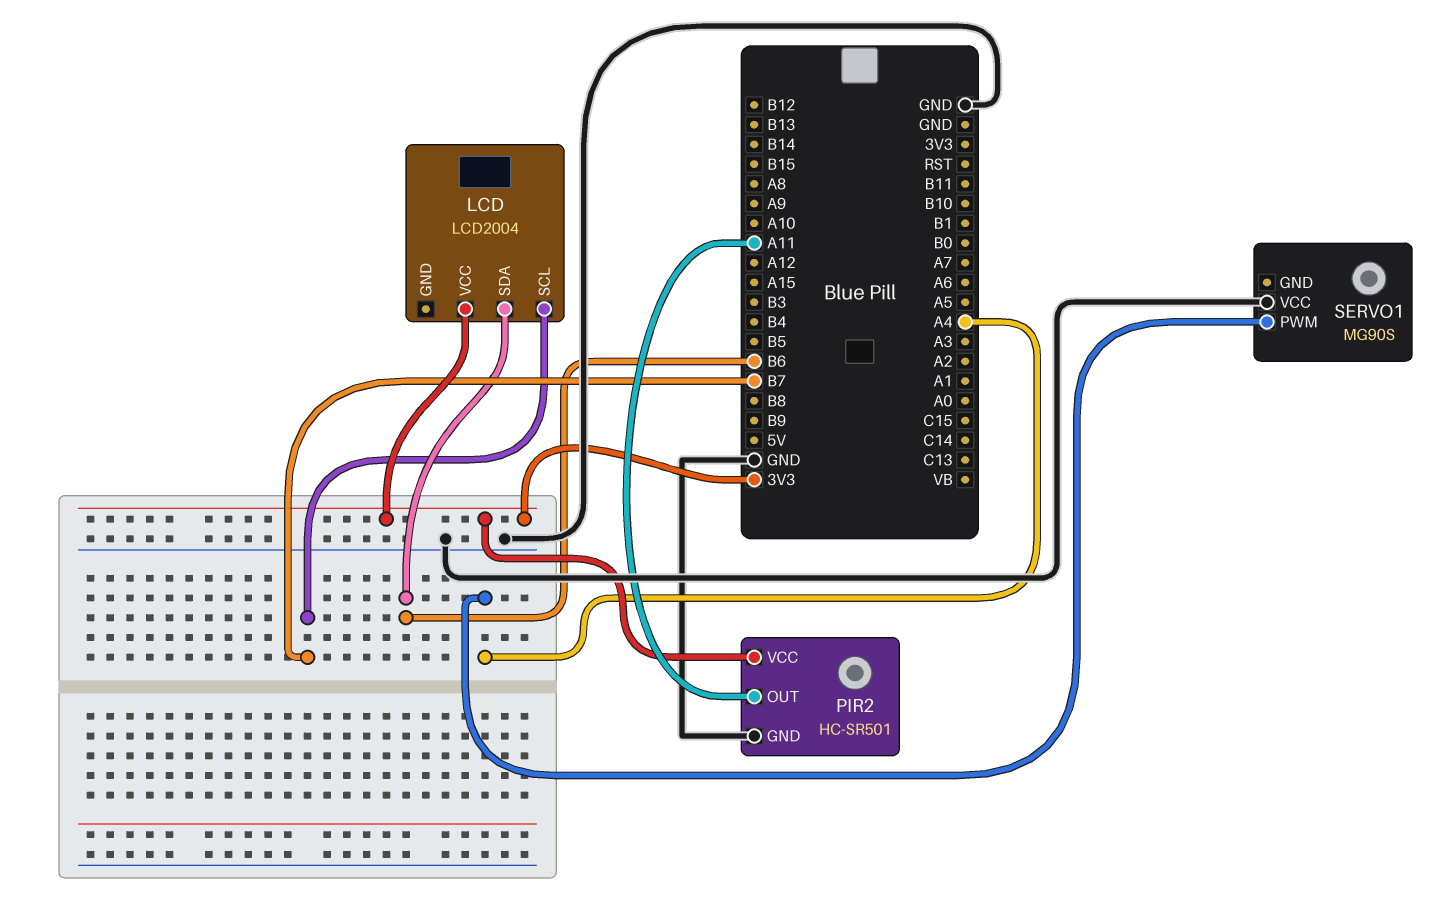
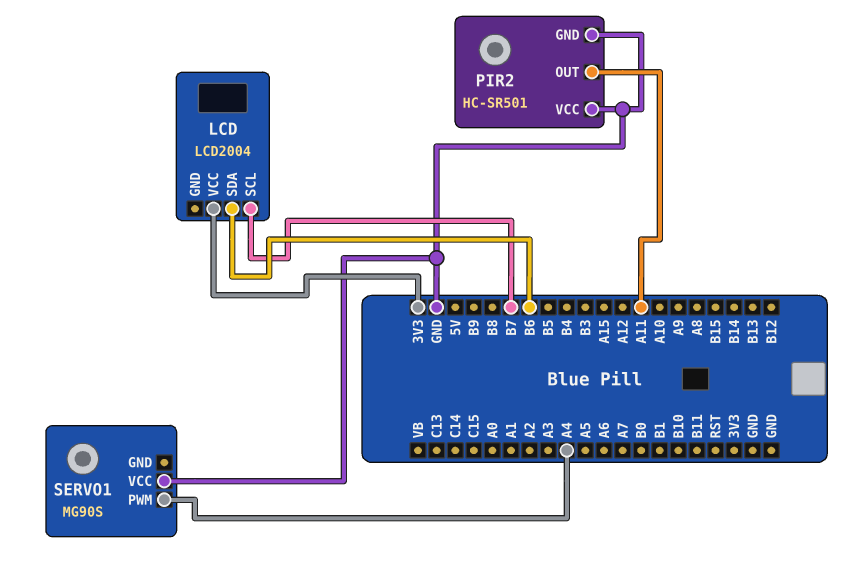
PIR2 pin VCC: 3V3 -> GND

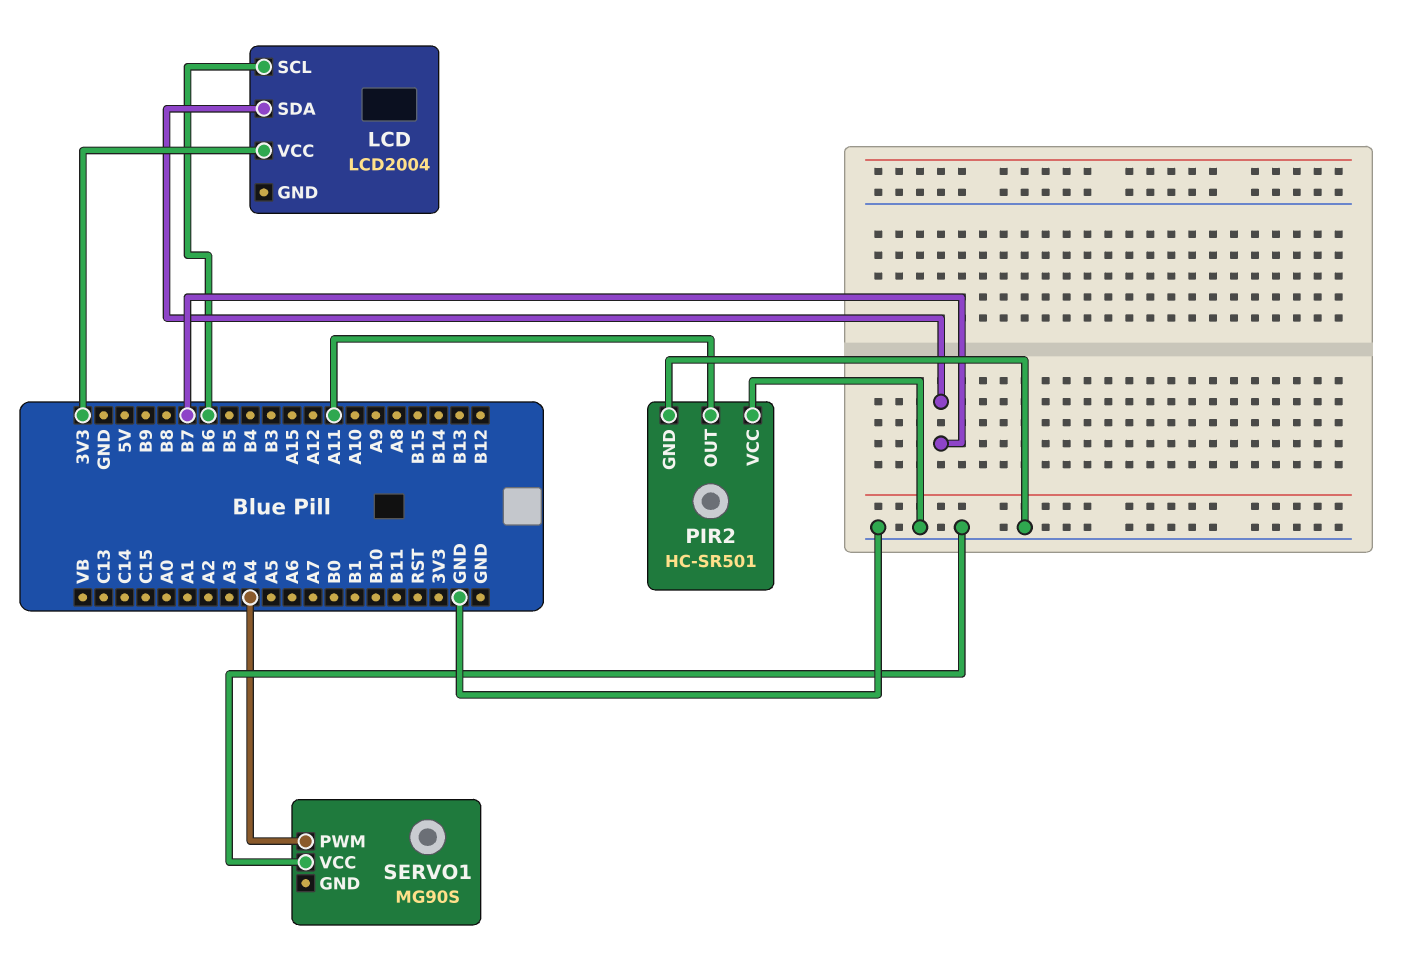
LCD pin SCL: B7 -> B6
LCD pin SDA: B6 -> B7

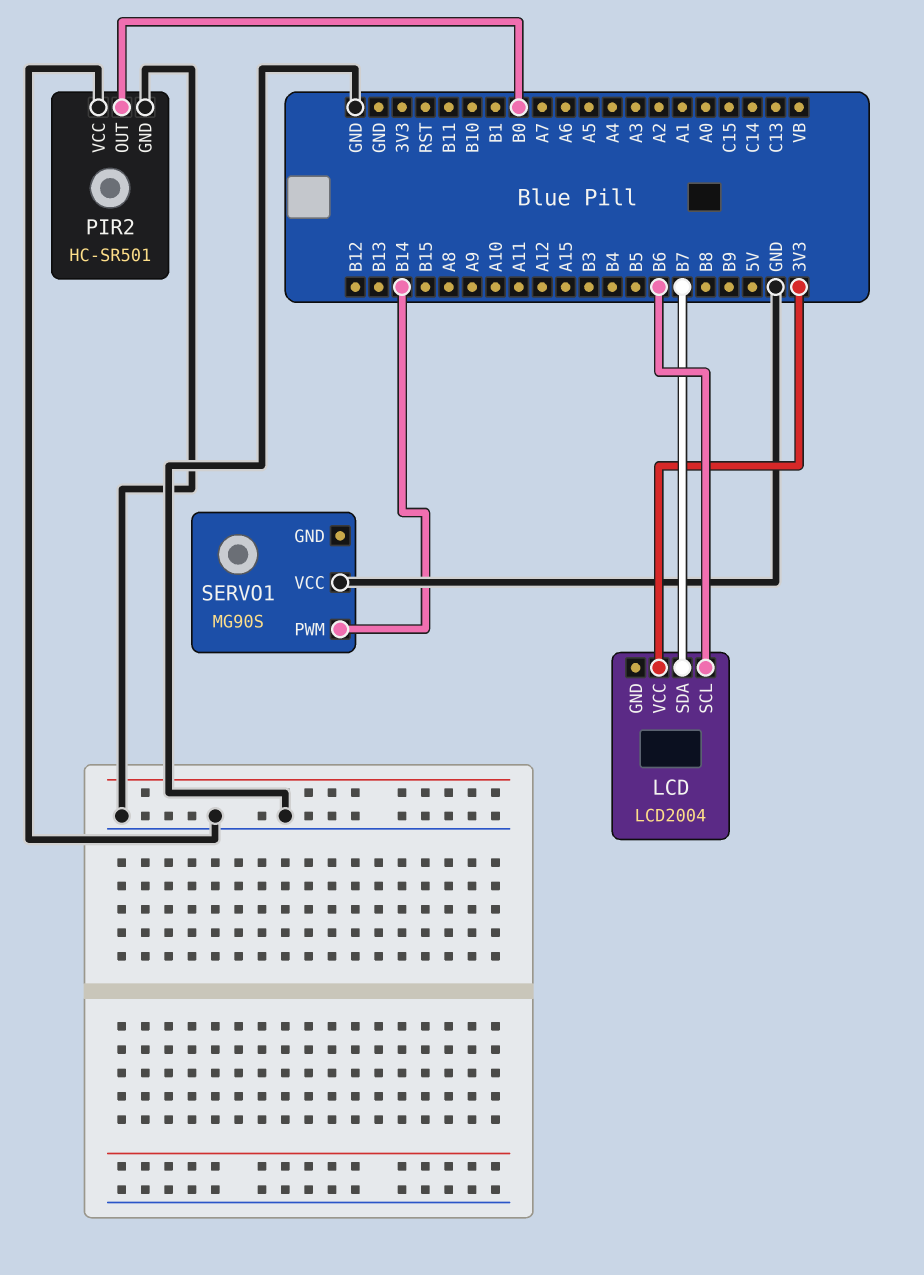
PIR2 pin OUT: A11 -> B0
SERVO1 pin PWM: A4 -> B14

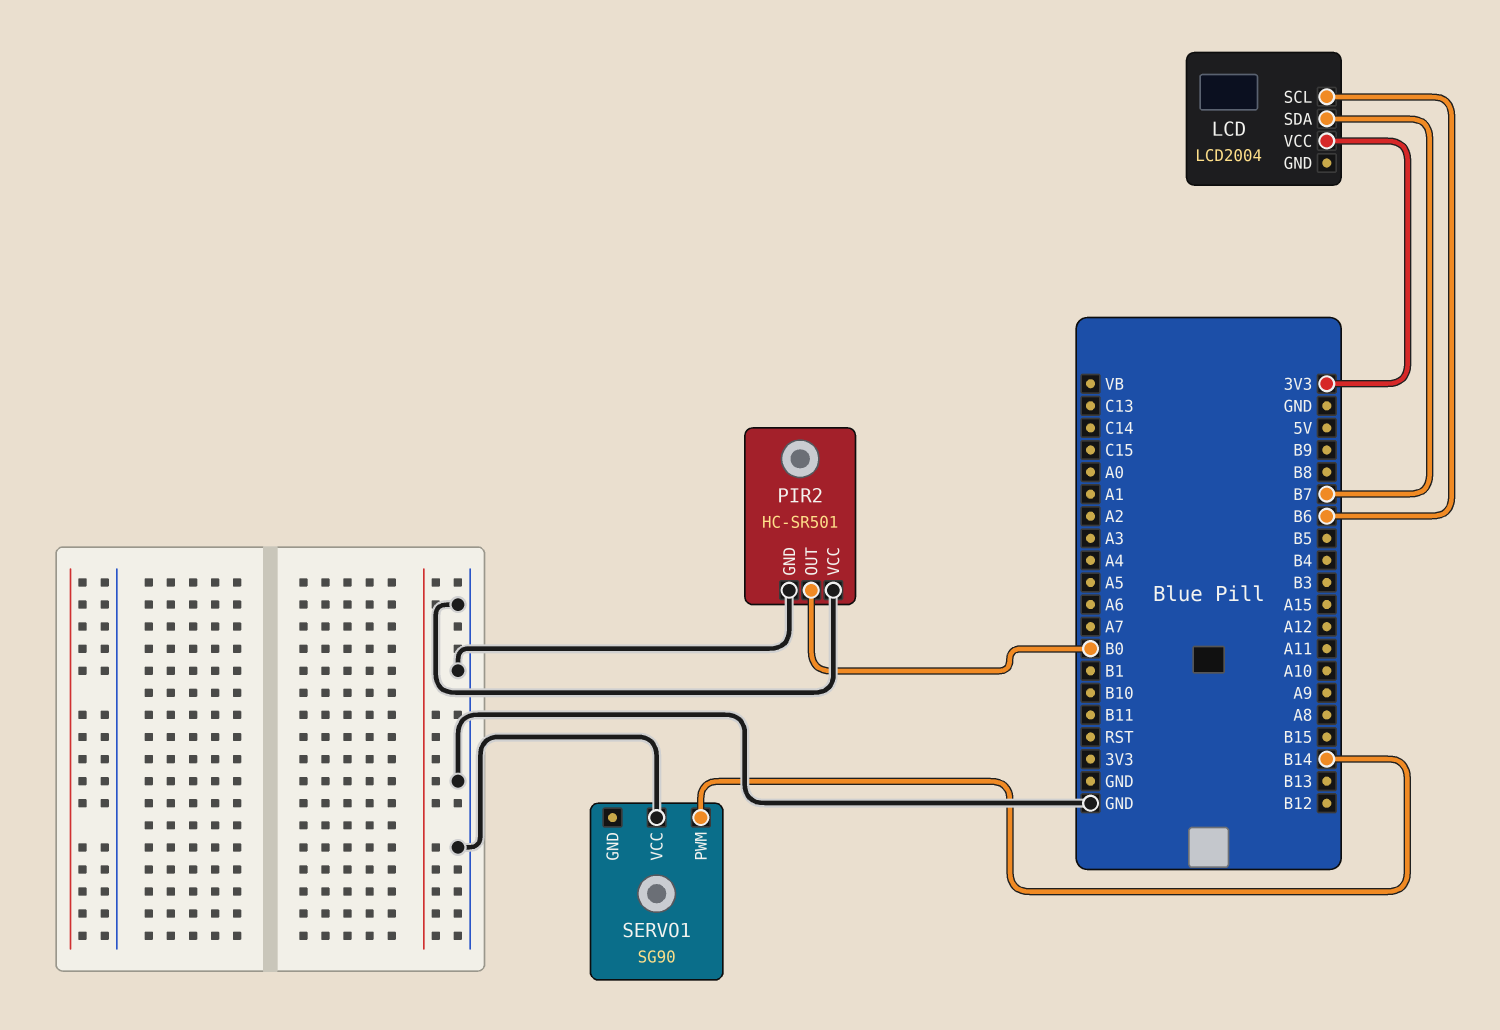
SERVO1: MG90S -> SG90

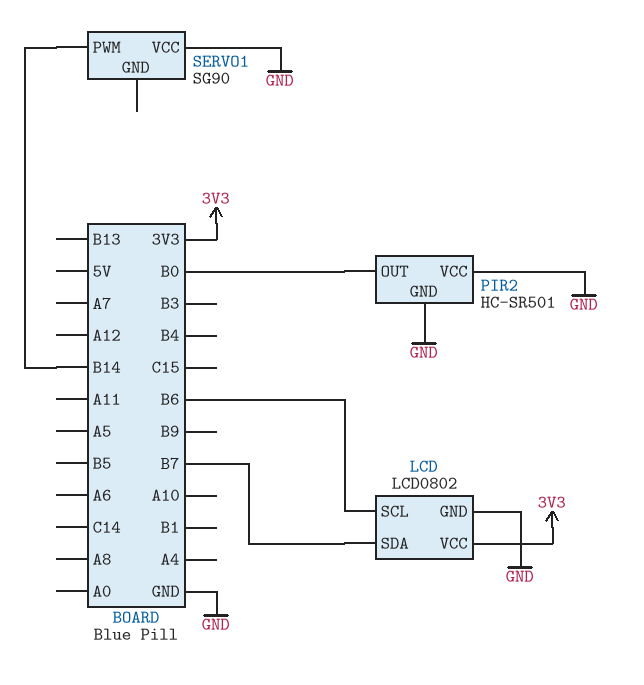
LCD: LCD2004 -> LCD0802
LCD pin GND: none -> GND

